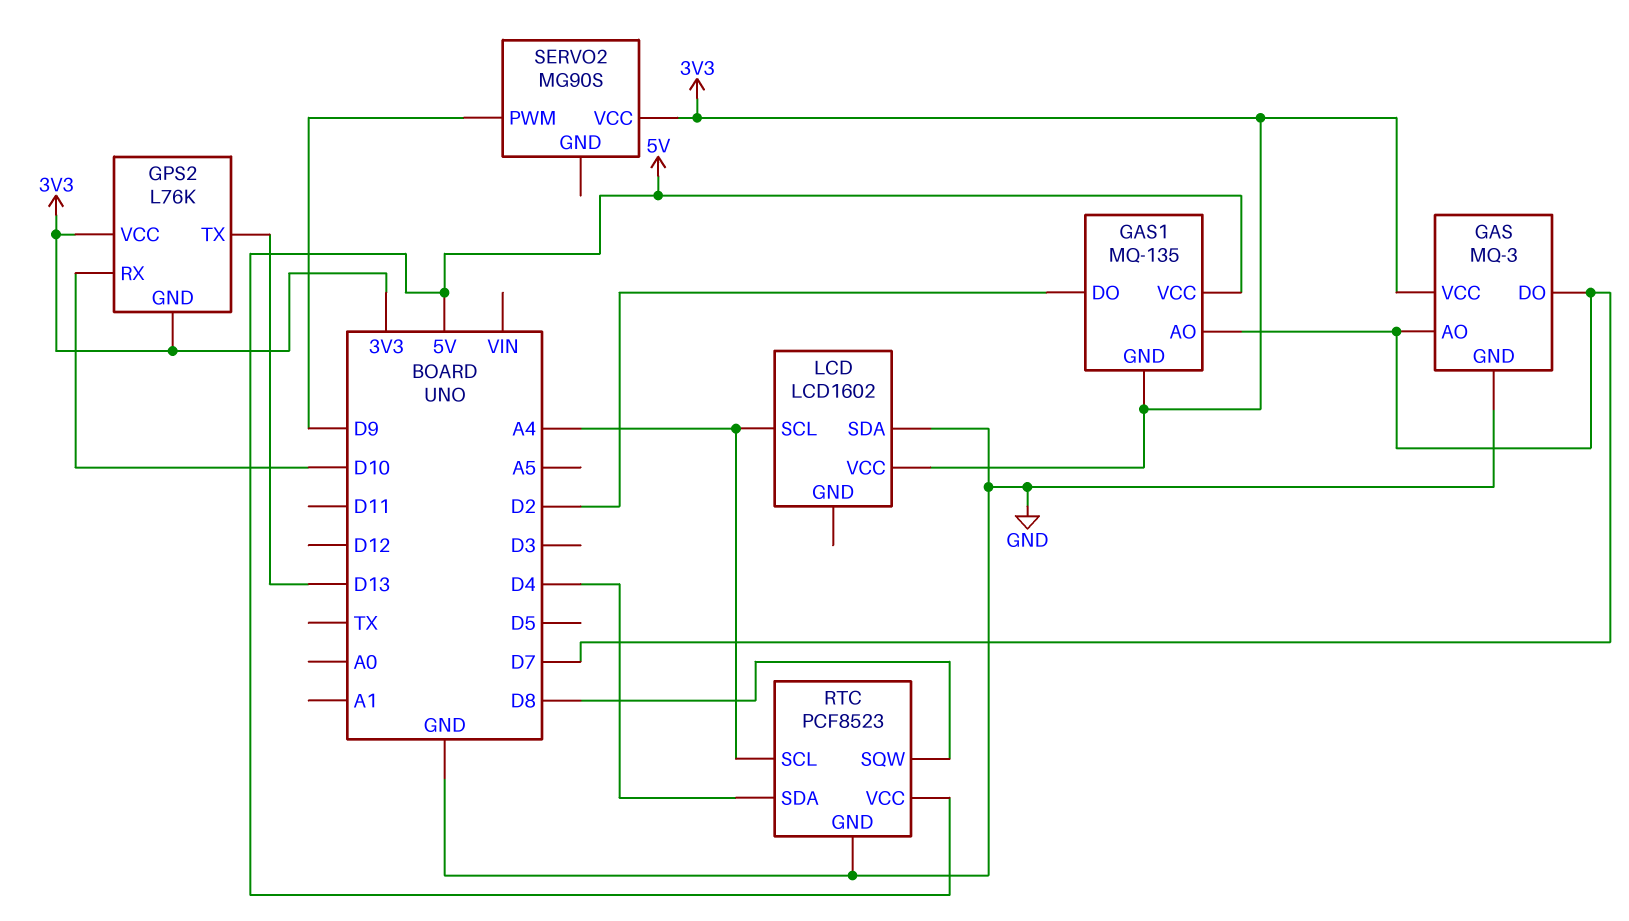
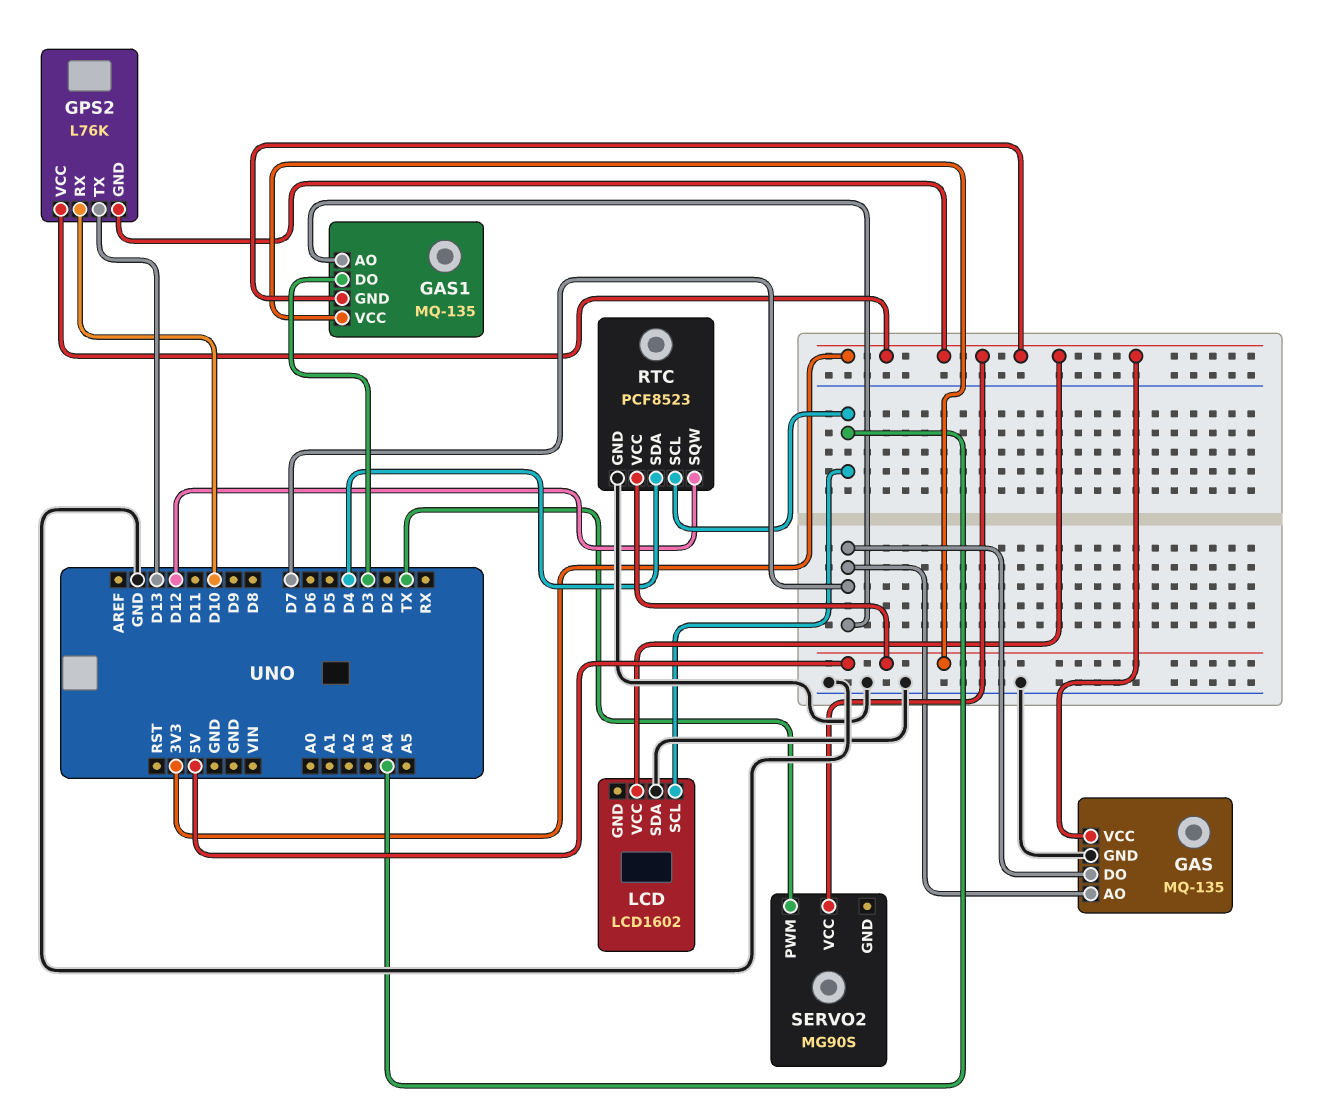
GAS: MQ-3 -> MQ-135
GAS1 pin DO: D2 -> D3
RTC pin SQW: D8 -> D12
SERVO2 pin PWM: D9 -> TX

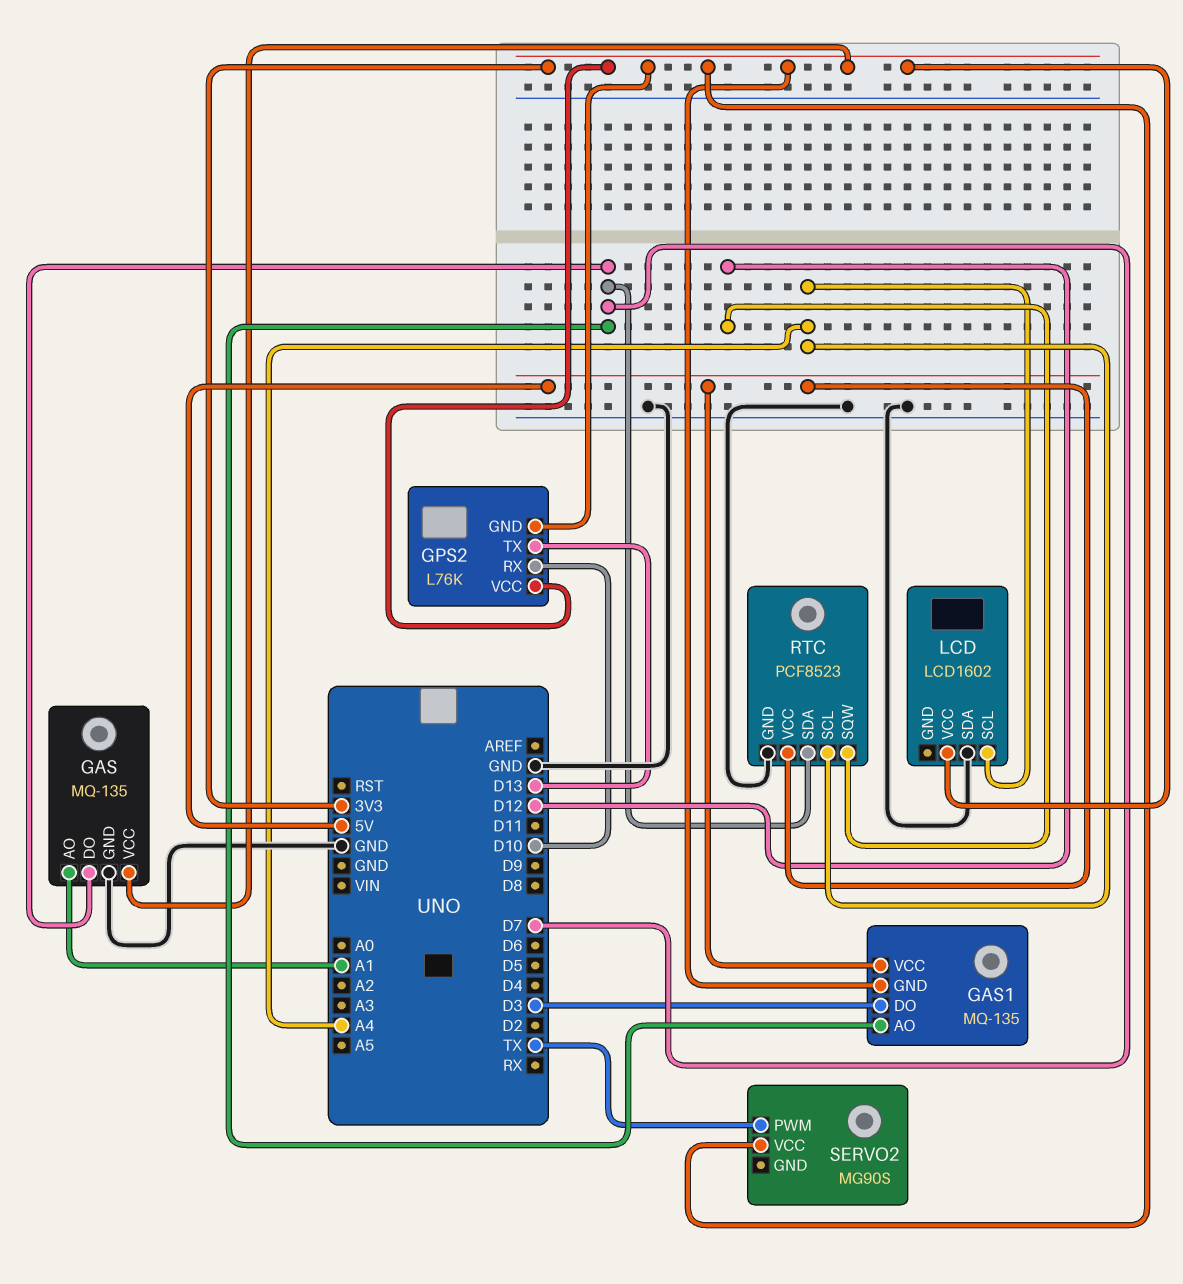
GAS pin AO: D7 -> A1
RTC pin SDA: D4 -> D7

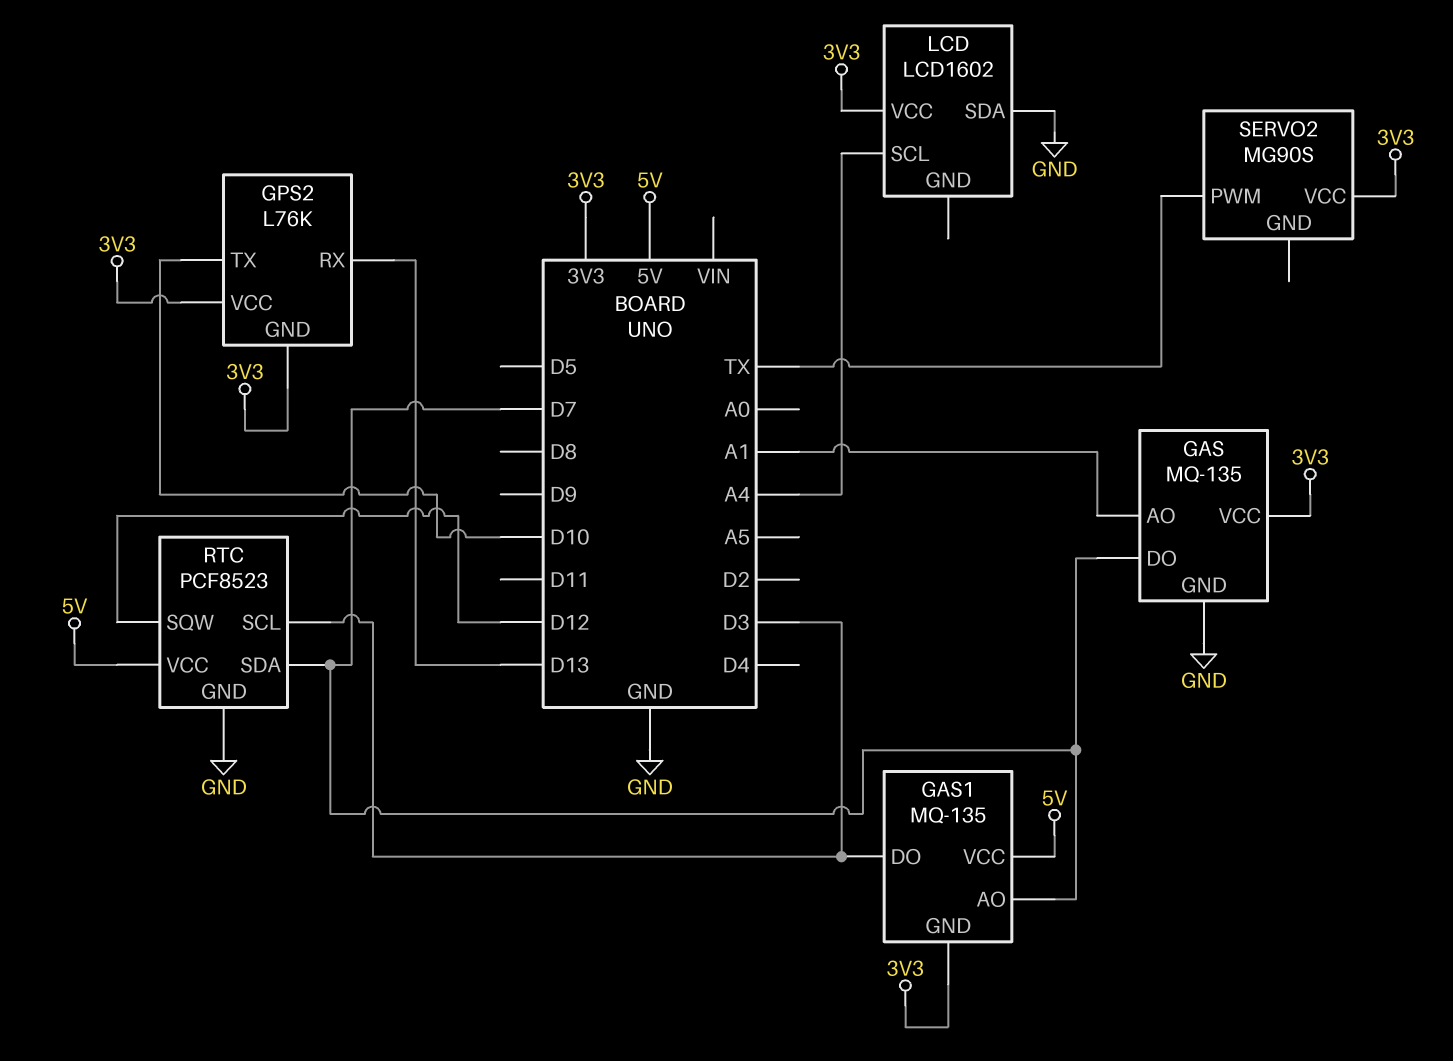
GPS2 pin RX: D10 -> D13
GPS2 pin TX: D13 -> D10
RTC pin SCL: A4 -> D3

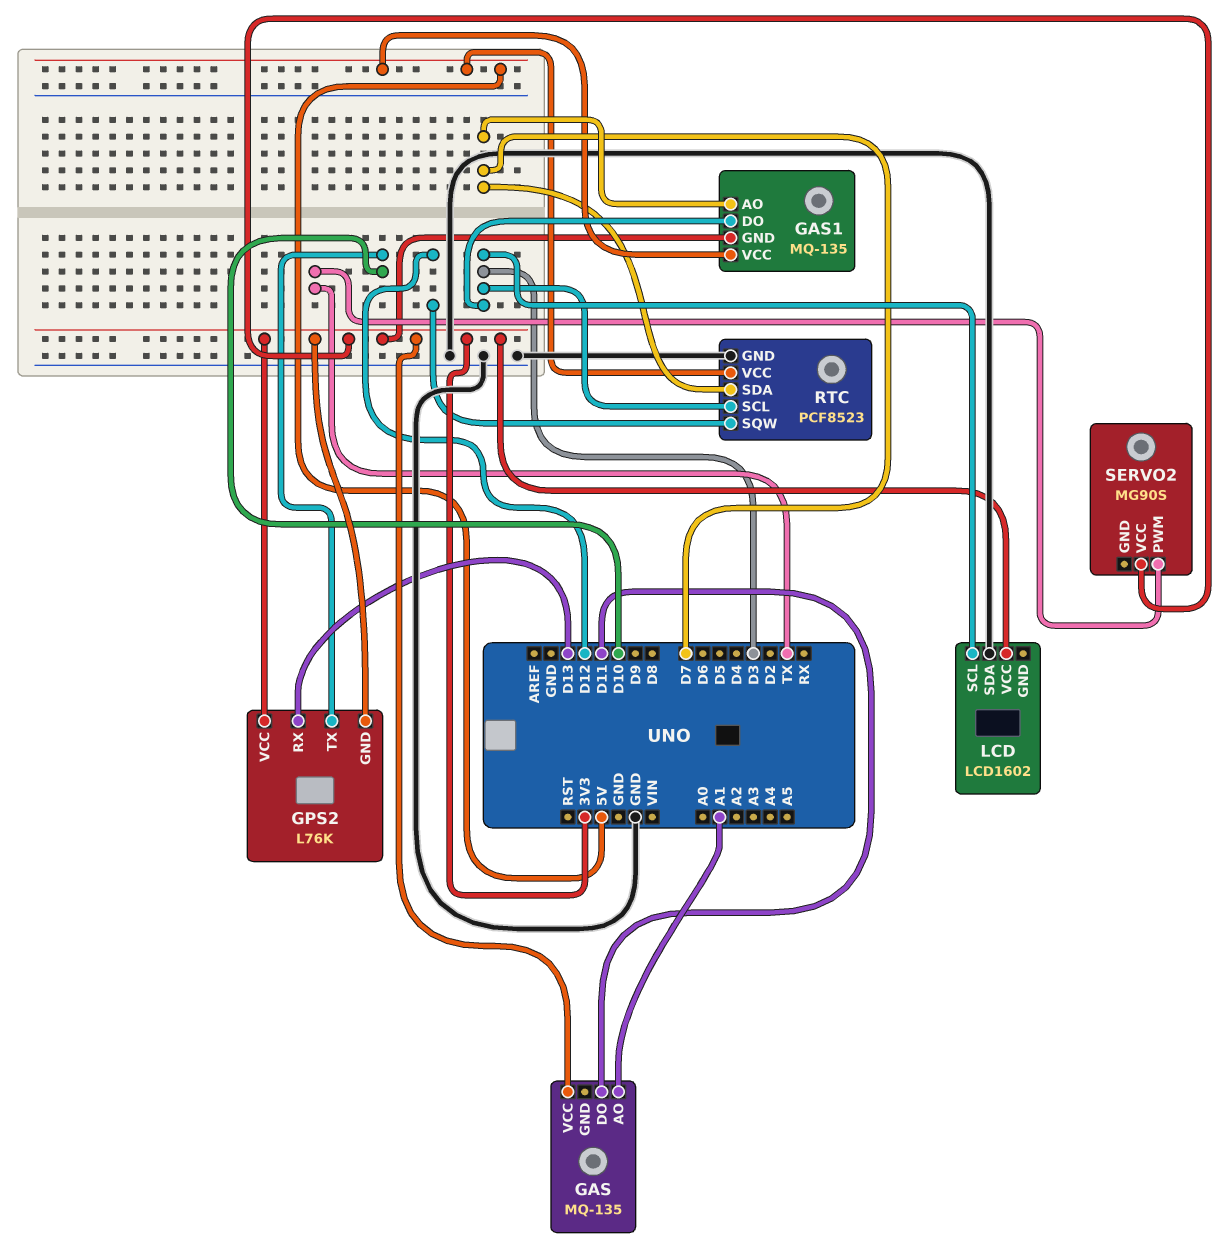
GAS pin DO: D7 -> D11
GAS pin GND: GND -> none
LCD pin SCL: A4 -> D3

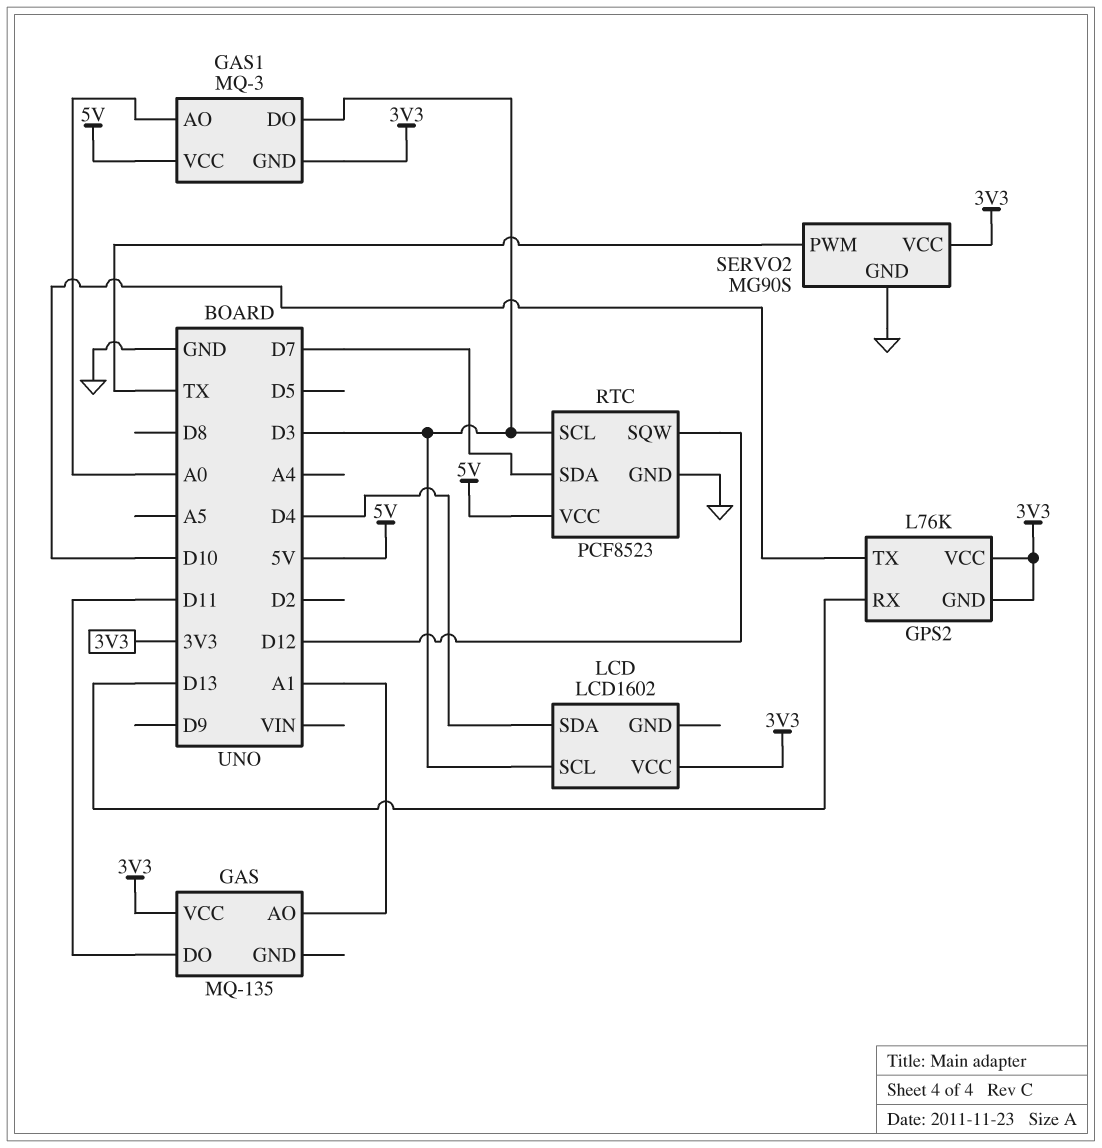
GAS1: MQ-135 -> MQ-3
GAS1 pin AO: D7 -> A0
LCD pin SDA: GND -> D4
SERVO2 pin GND: none -> GND

